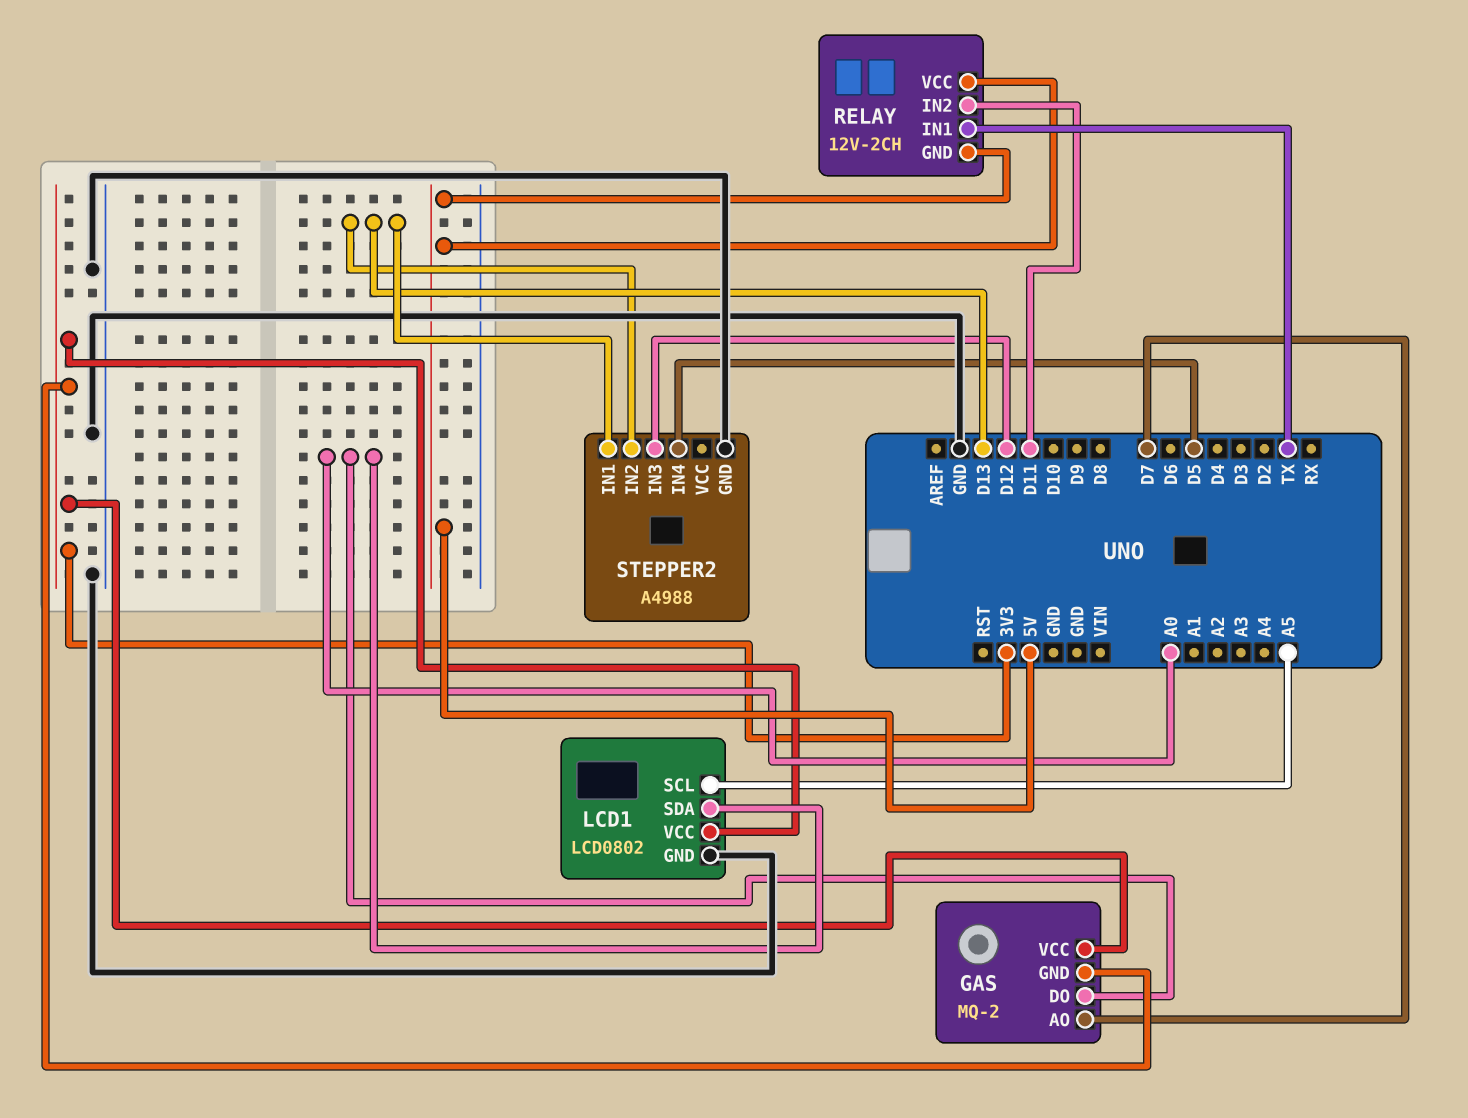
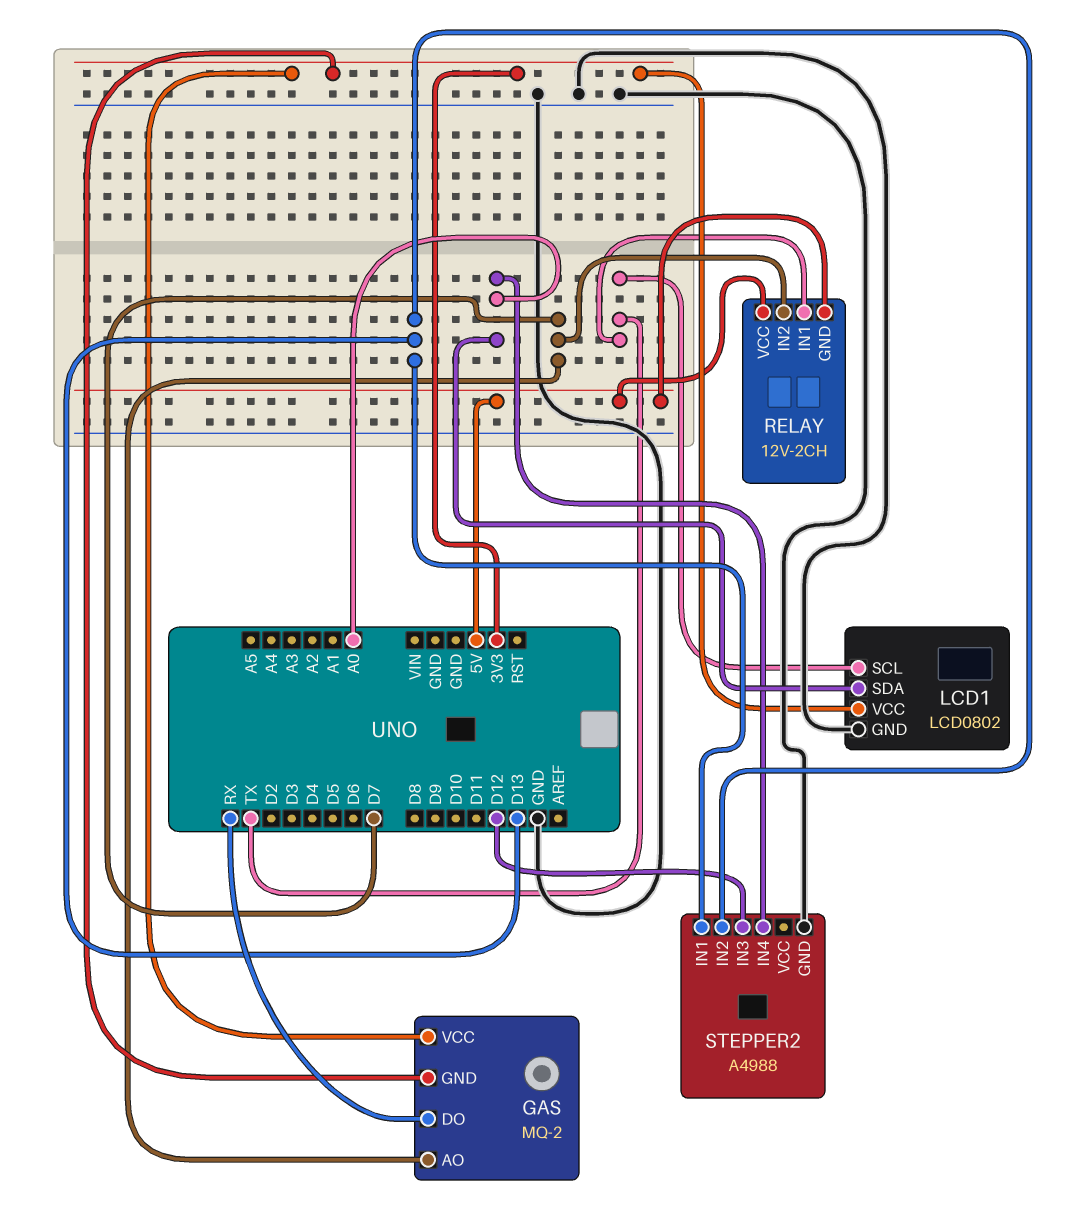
GAS pin DO: A0 -> RX
LCD1 pin SCL: A5 -> TX
RELAY pin IN2: D11 -> D7
STEPPER2 pin IN4: D5 -> A0

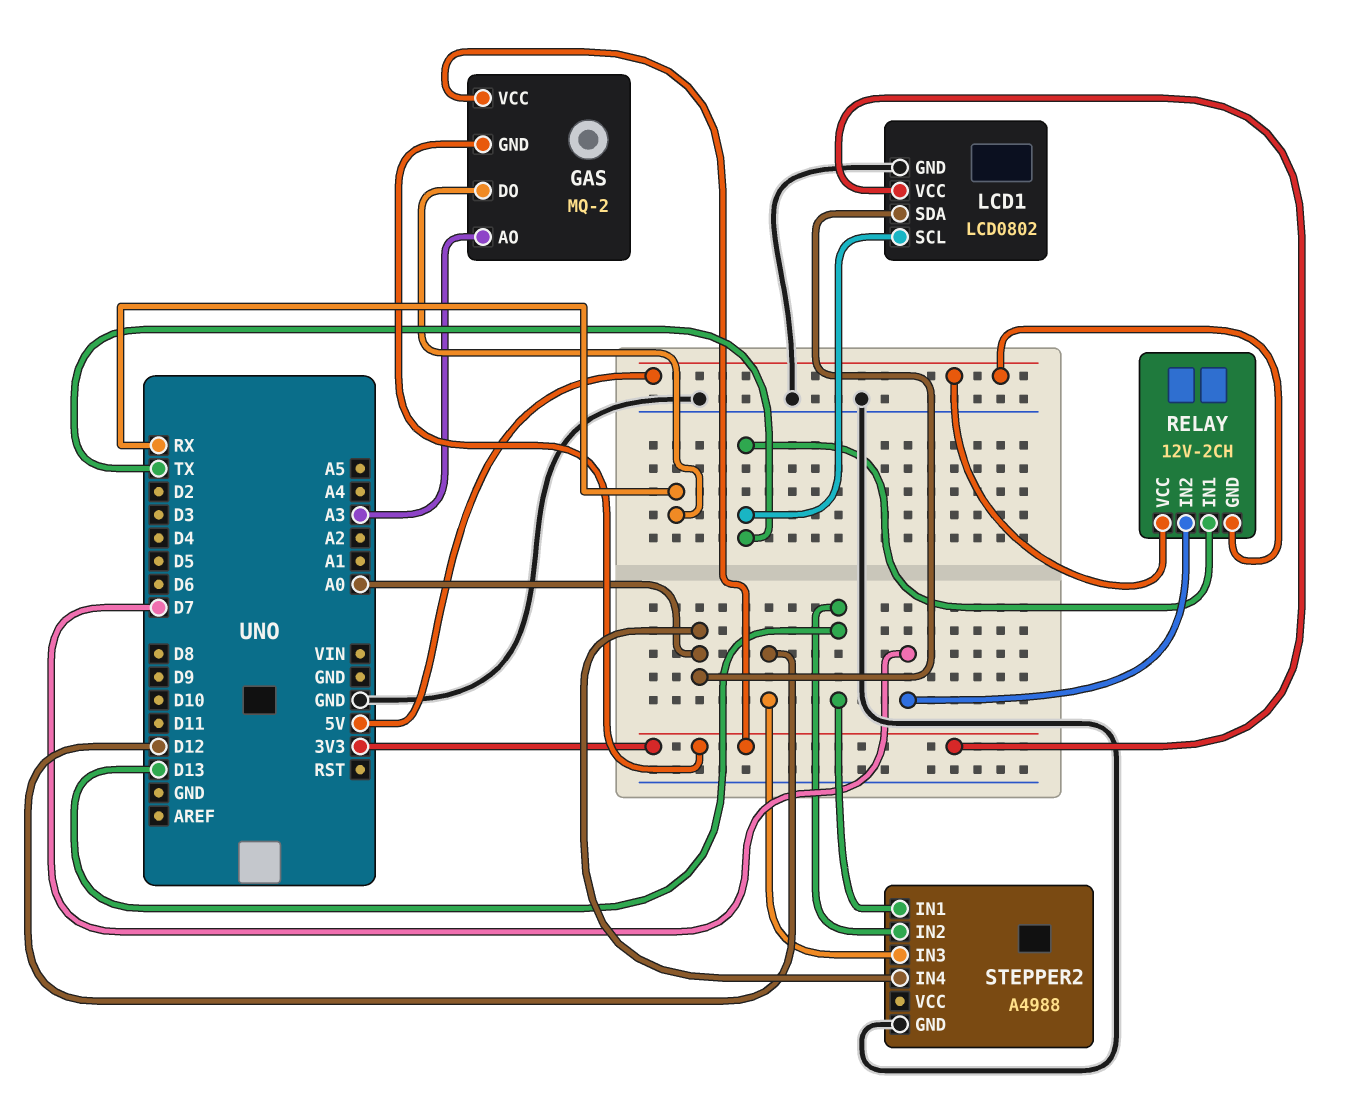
GAS pin AO: D7 -> A3

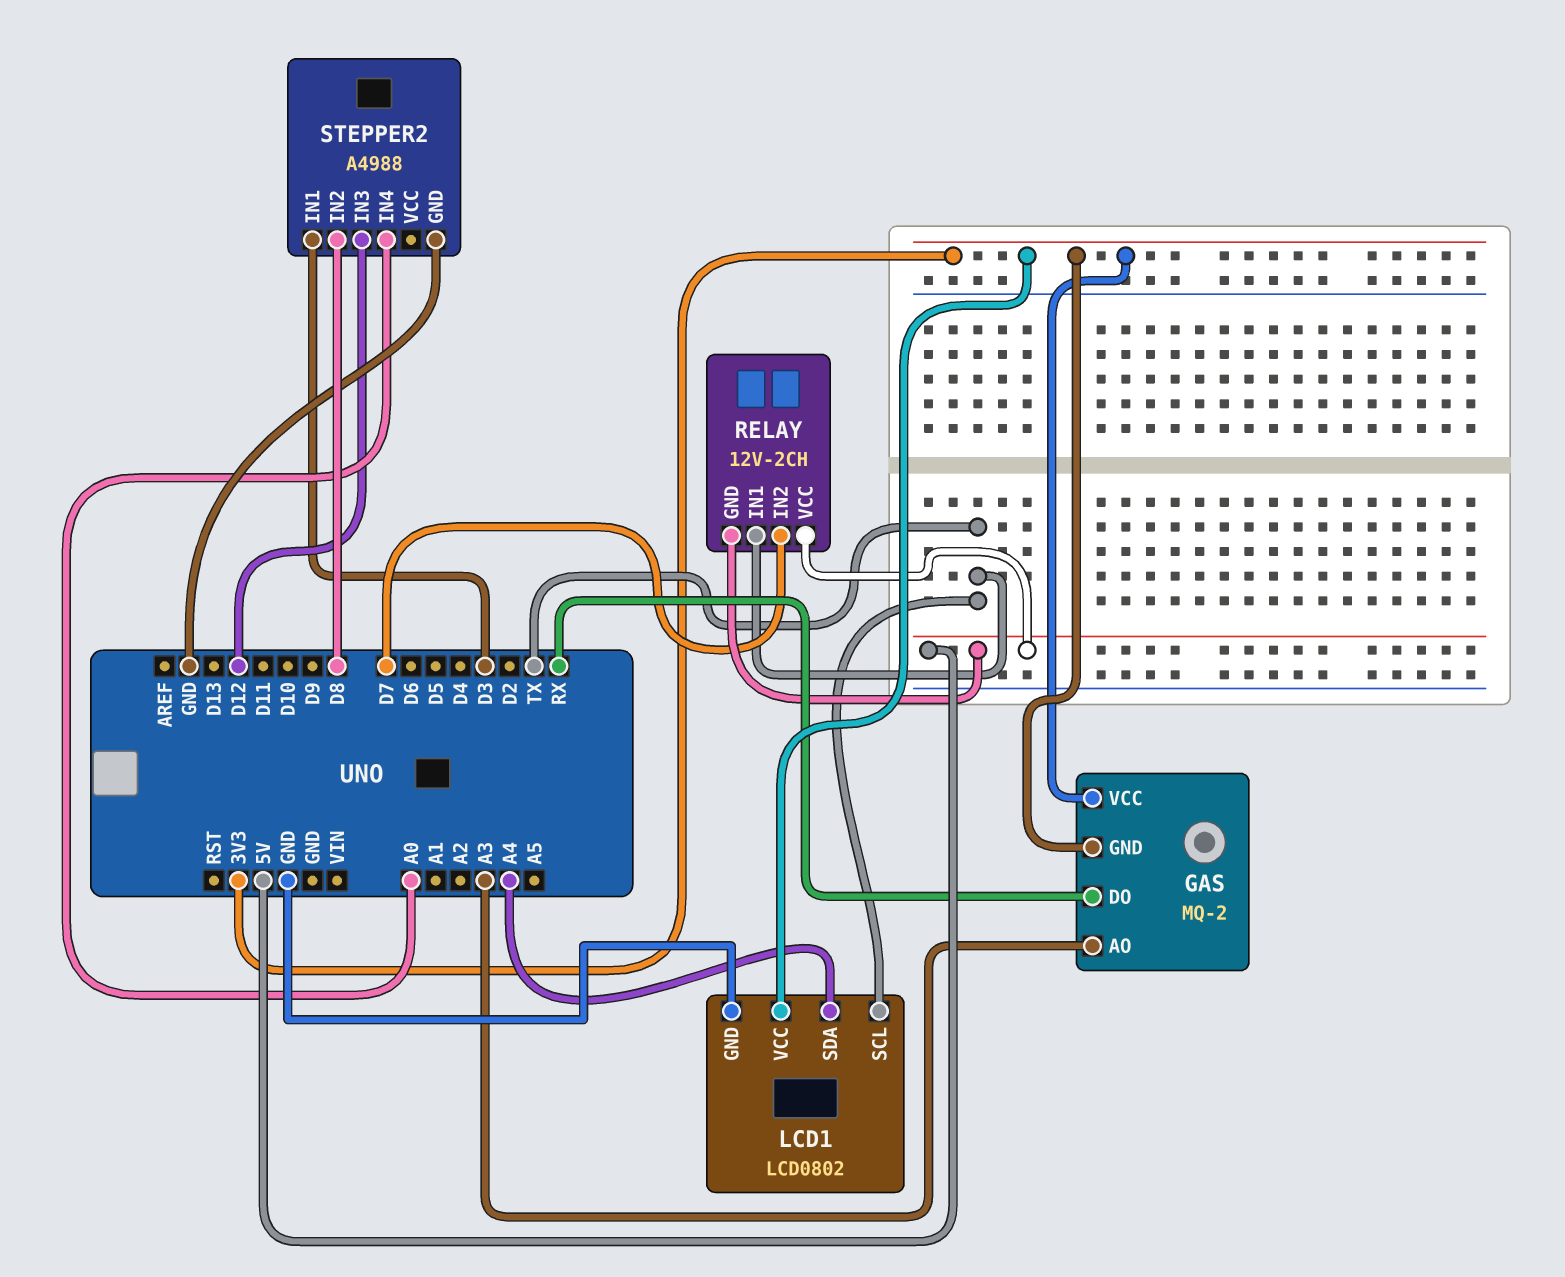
LCD1 pin SDA: A0 -> A4
STEPPER2 pin IN1: D13 -> D3
STEPPER2 pin IN2: D13 -> D8

